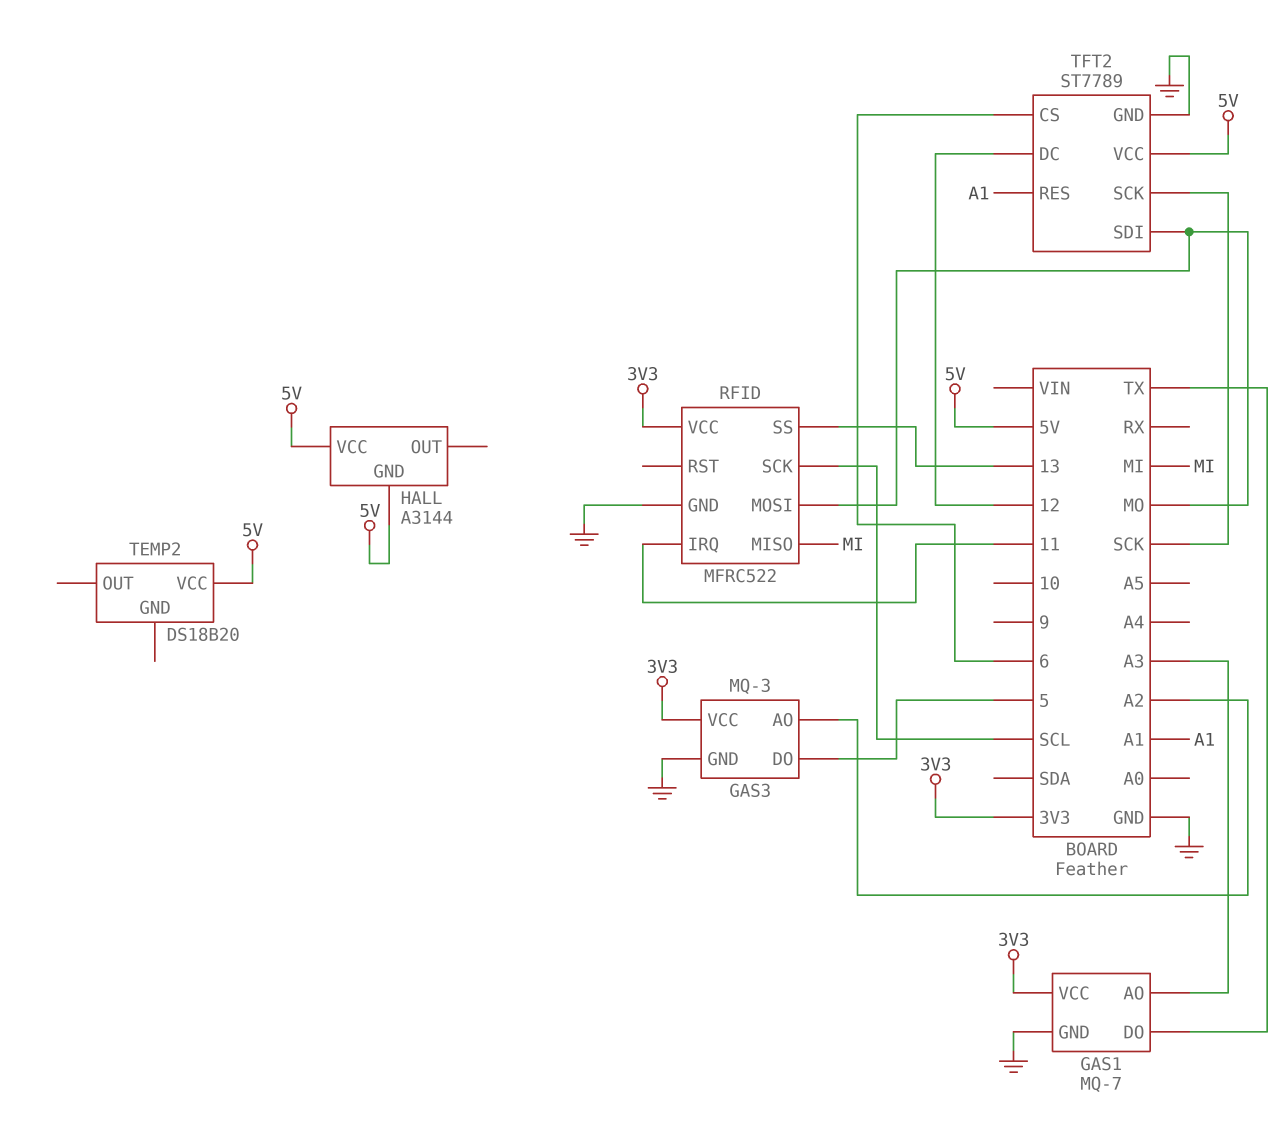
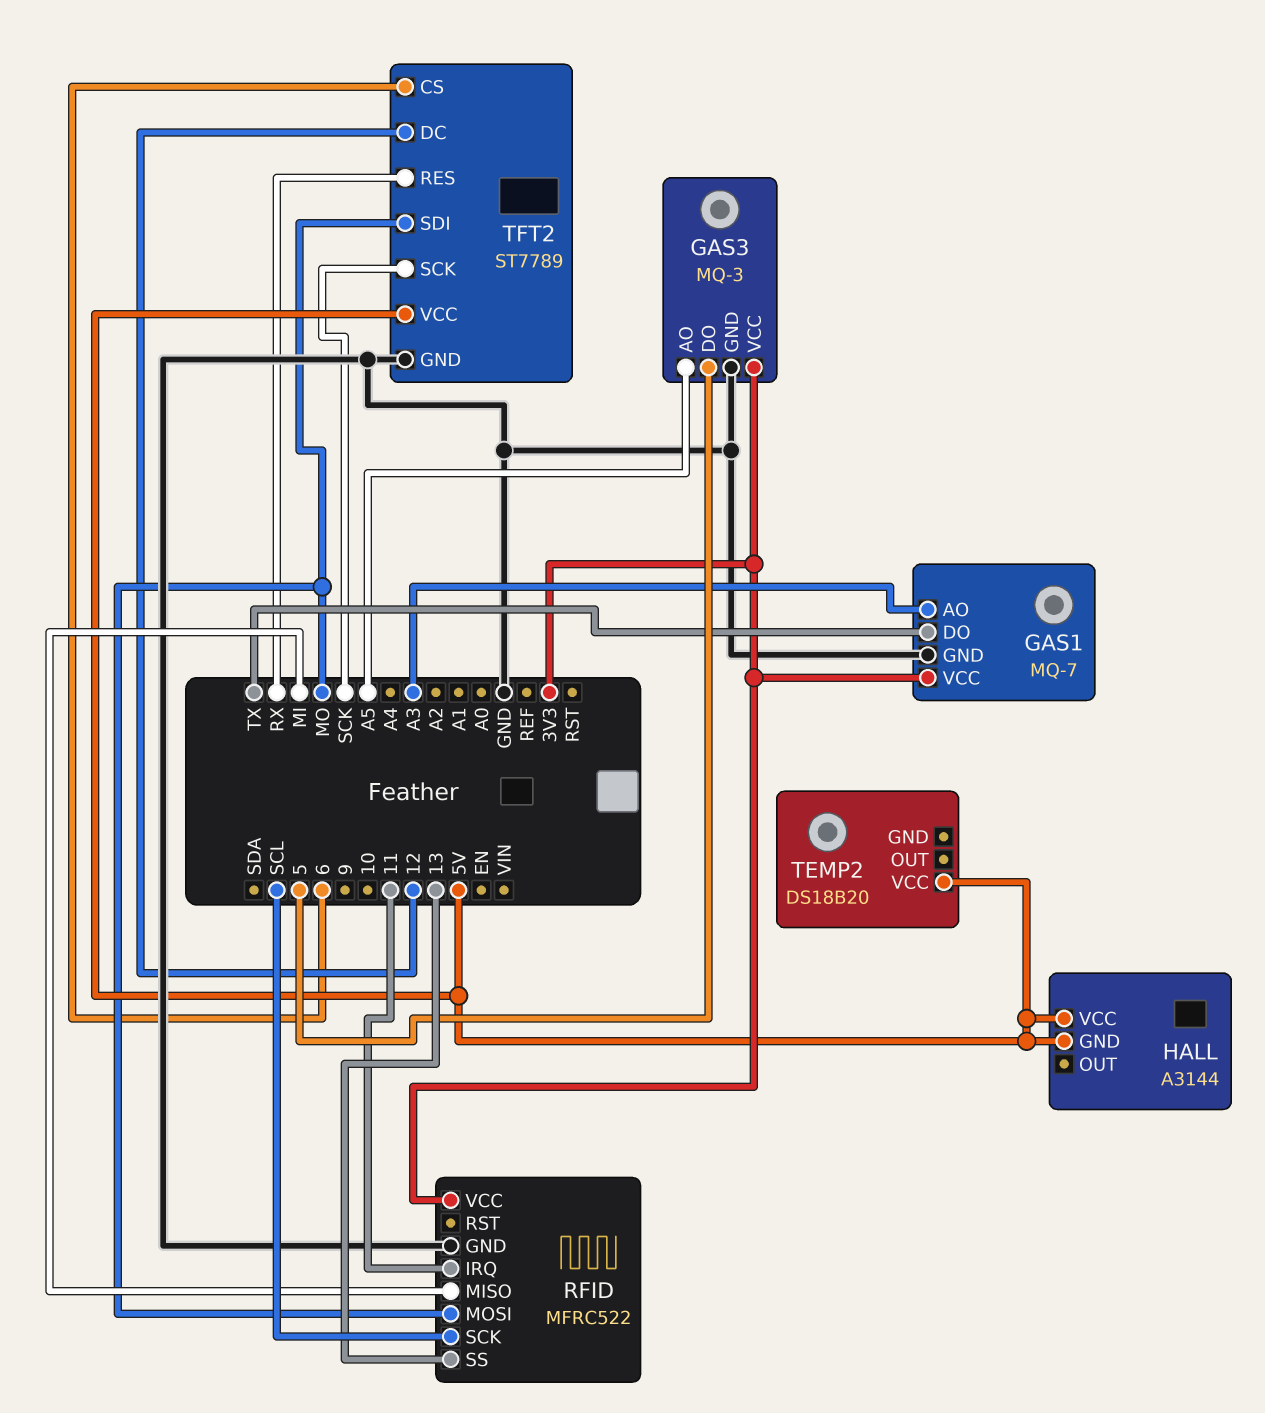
GAS3 pin AO: A2 -> A5
TFT2 pin RES: A1 -> RX

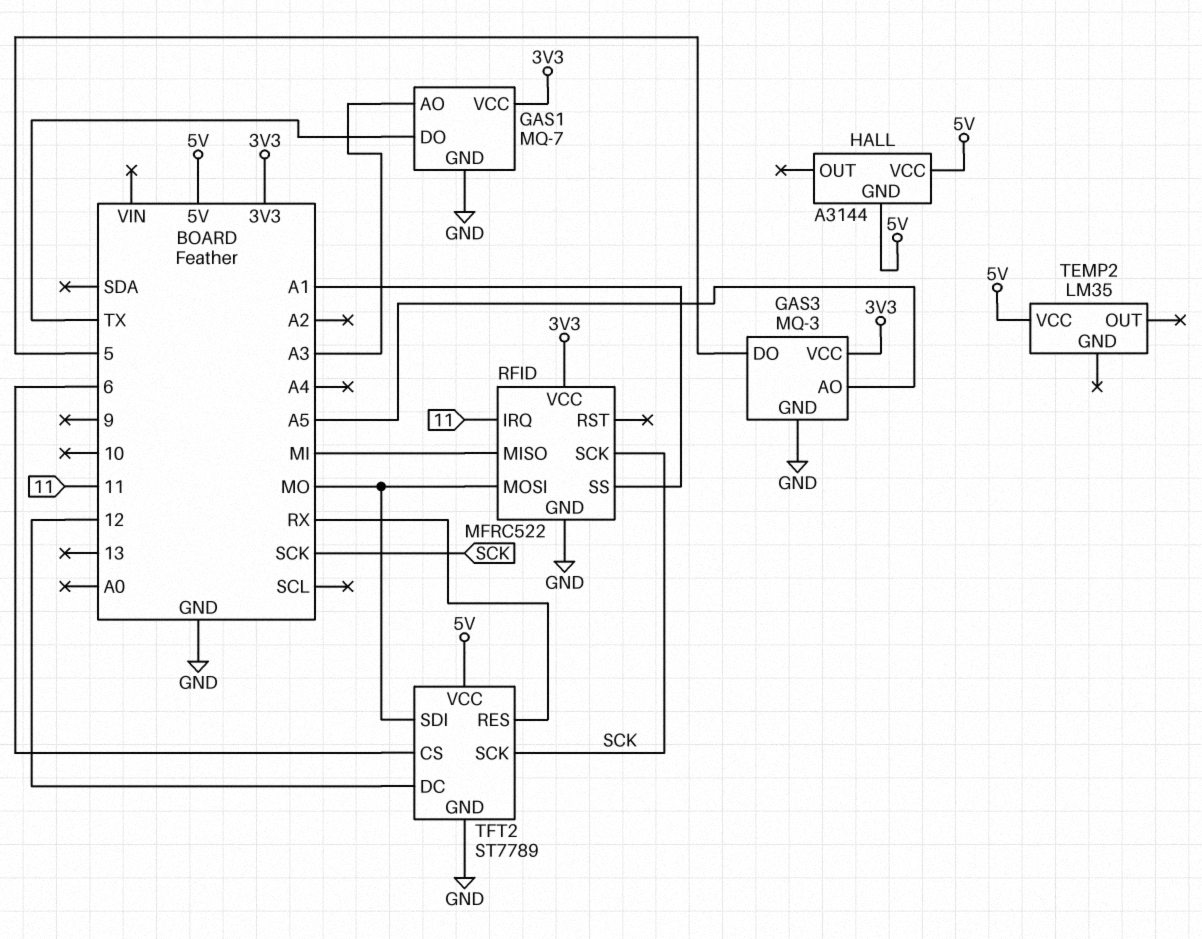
RFID pin SCK: SCL -> SCK
RFID pin SS: 13 -> A1
TEMP2: DS18B20 -> LM35

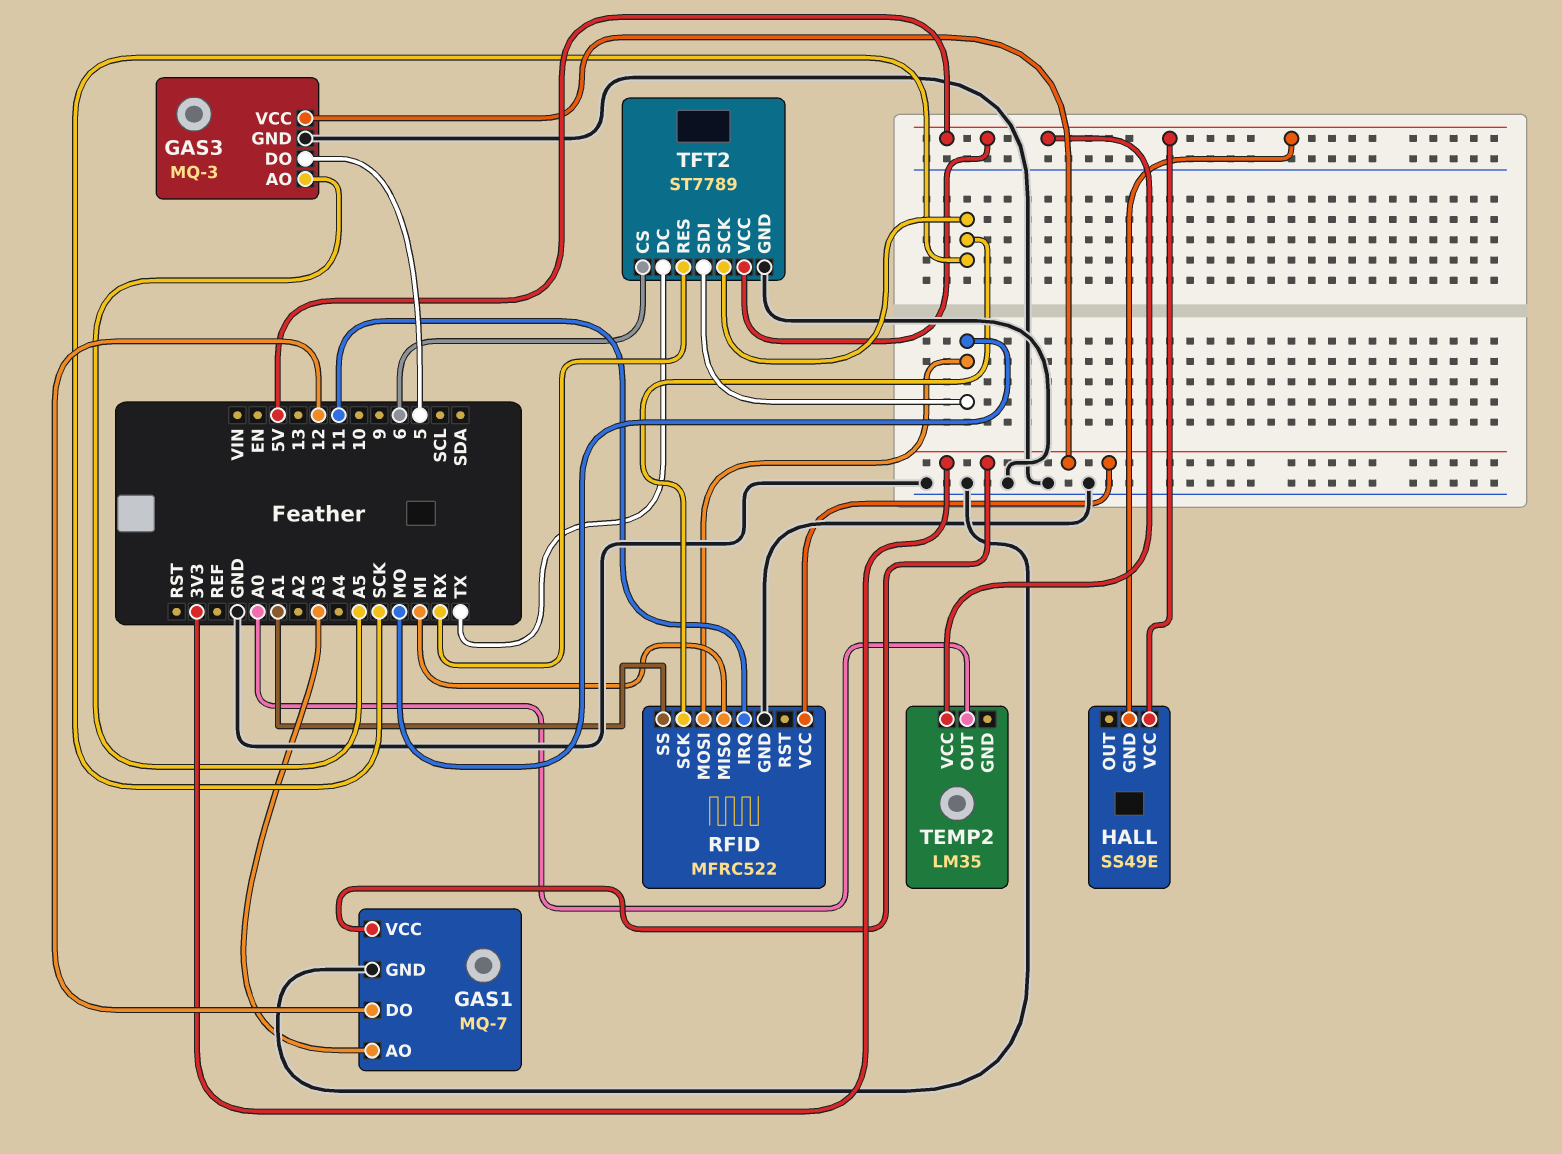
GAS1 pin DO: TX -> 12
HALL: A3144 -> SS49E
TEMP2 pin OUT: none -> A0
TFT2 pin DC: 12 -> TX

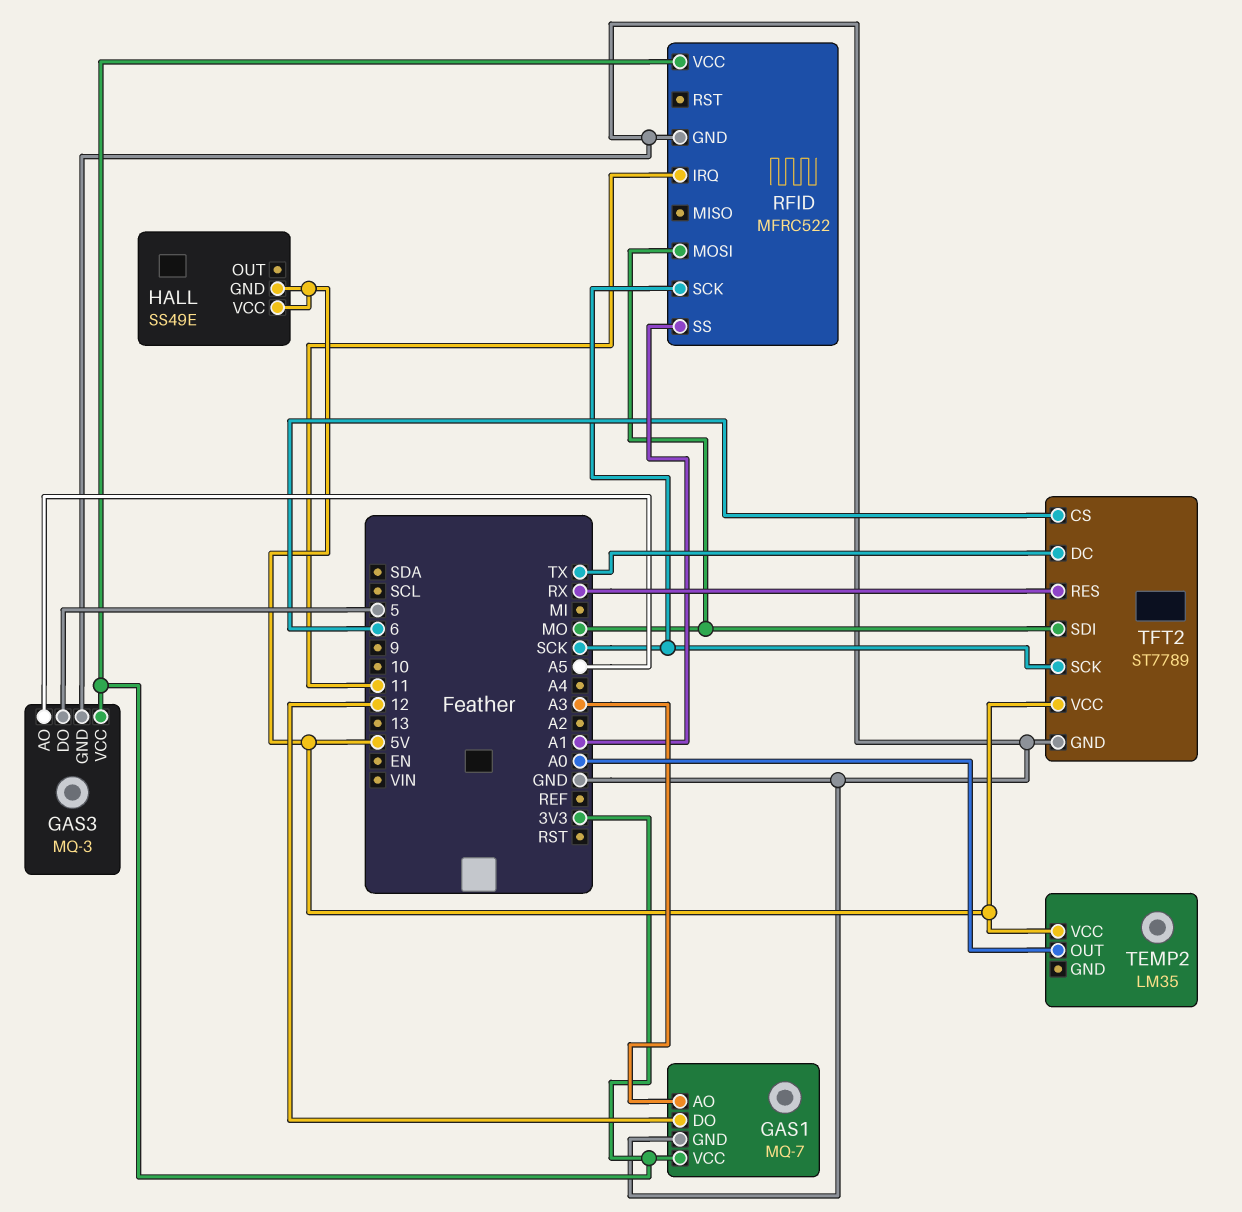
RFID pin MISO: MI -> none

